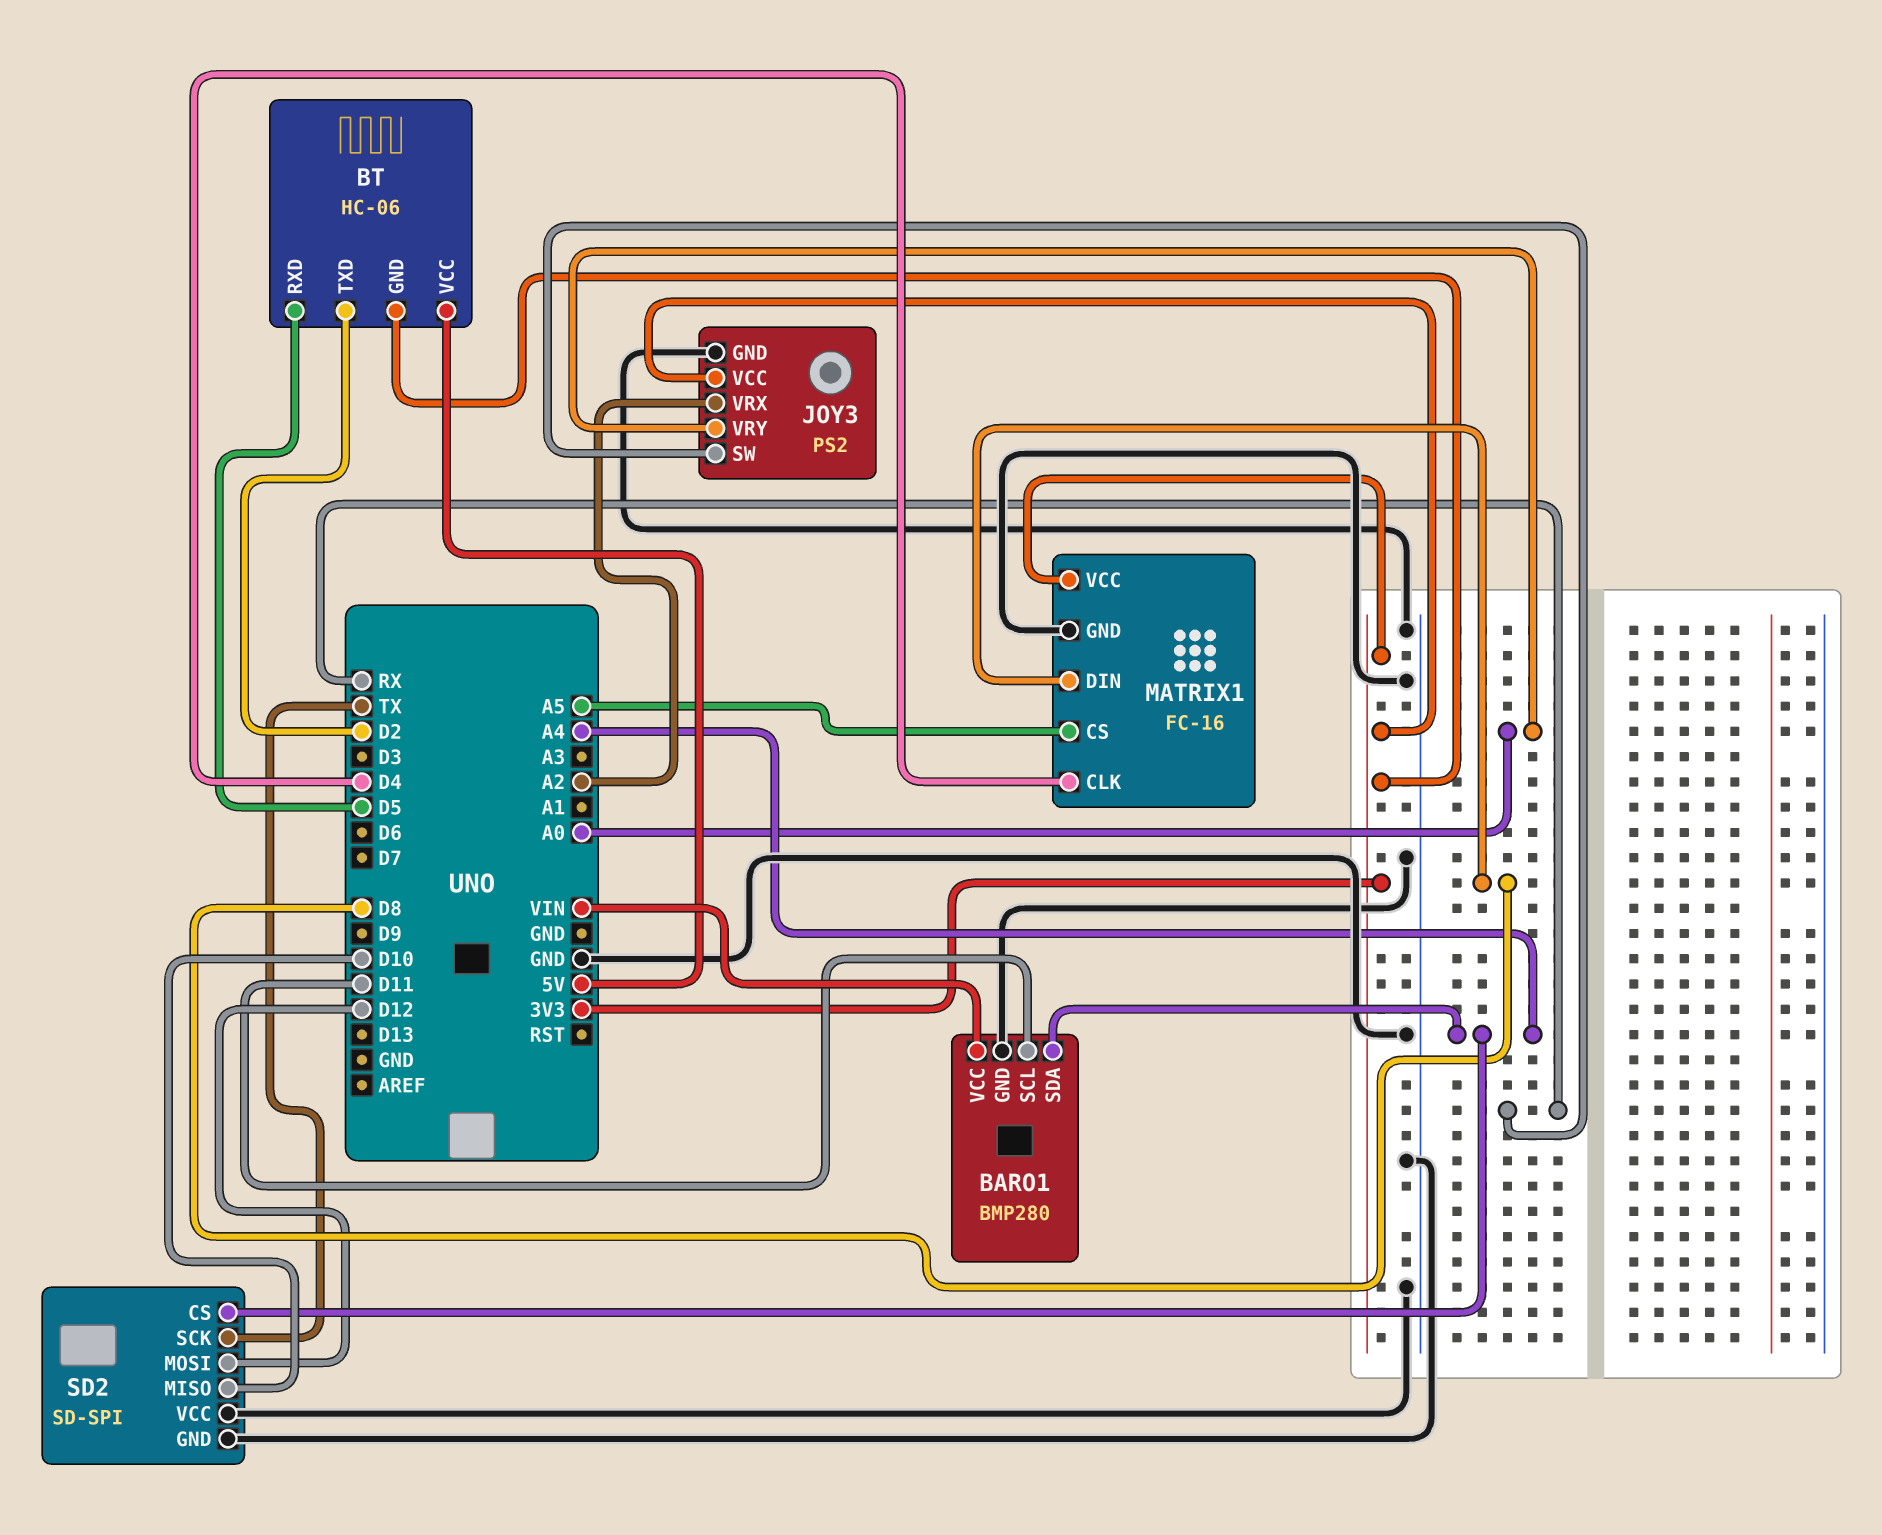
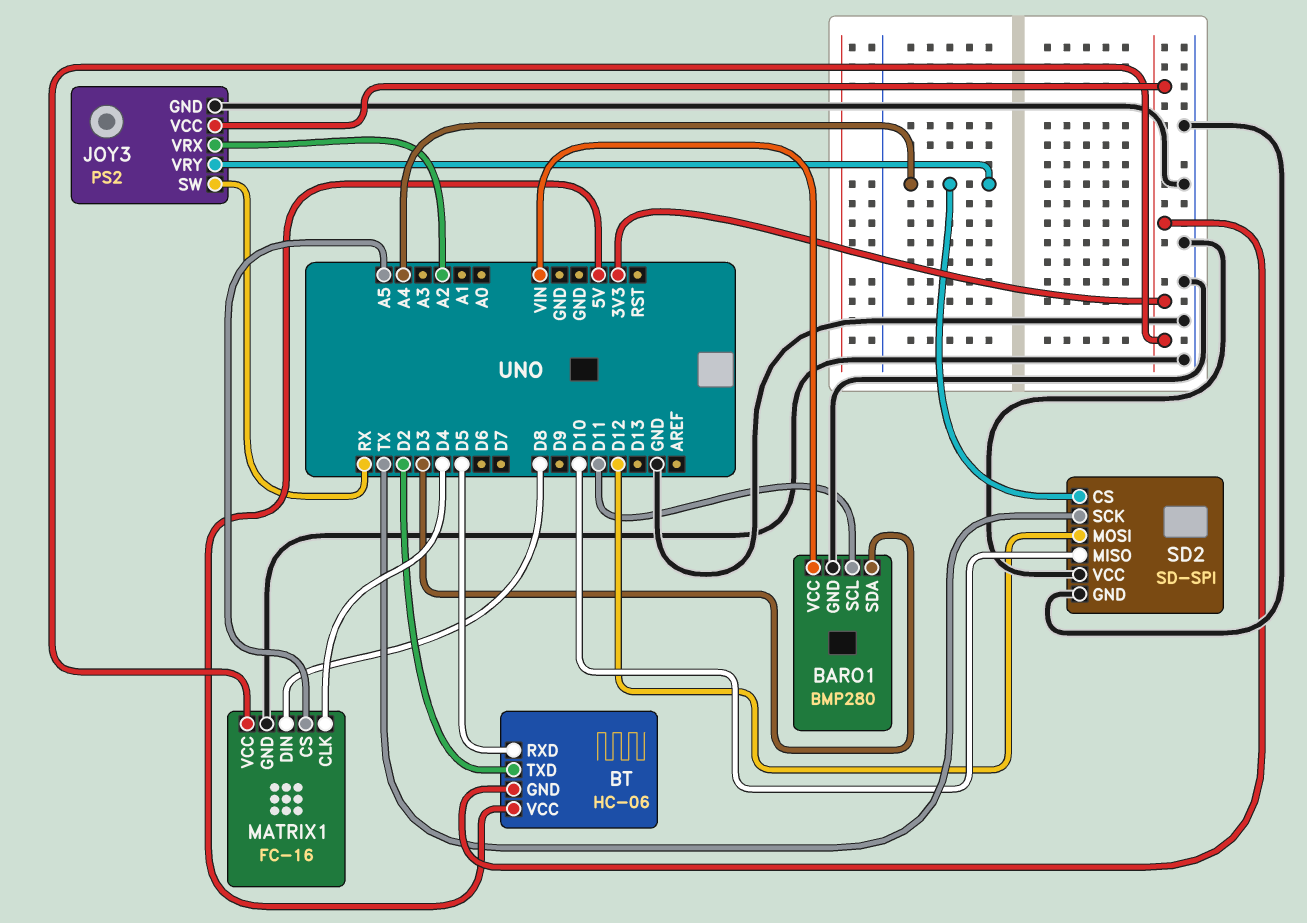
BARO1 pin SDA: A4 -> D3
JOY3 pin VRY: A0 -> A4

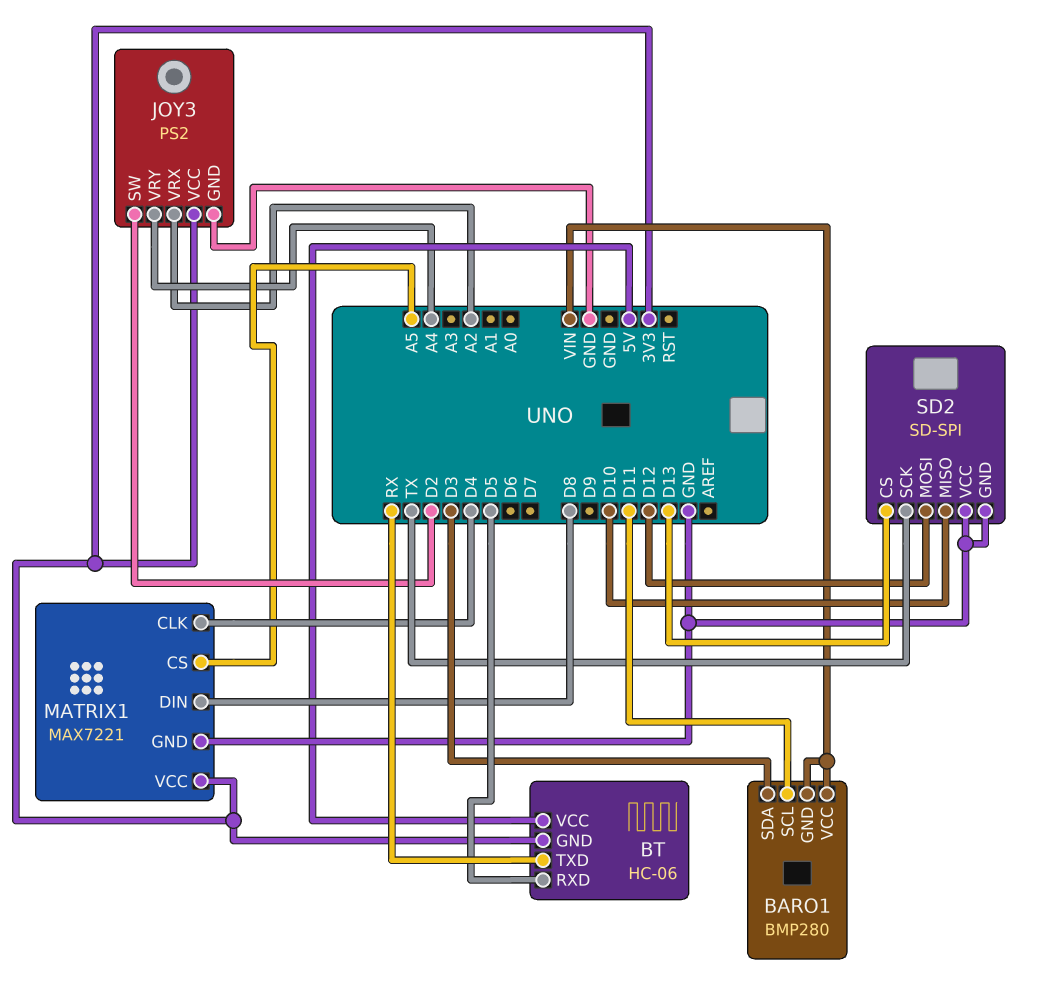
BARO1 pin GND: GND -> VIN
BT pin TXD: D2 -> RX
JOY3 pin SW: RX -> D2
MATRIX1: FC-16 -> MAX7221
SD2 pin CS: A4 -> D13

